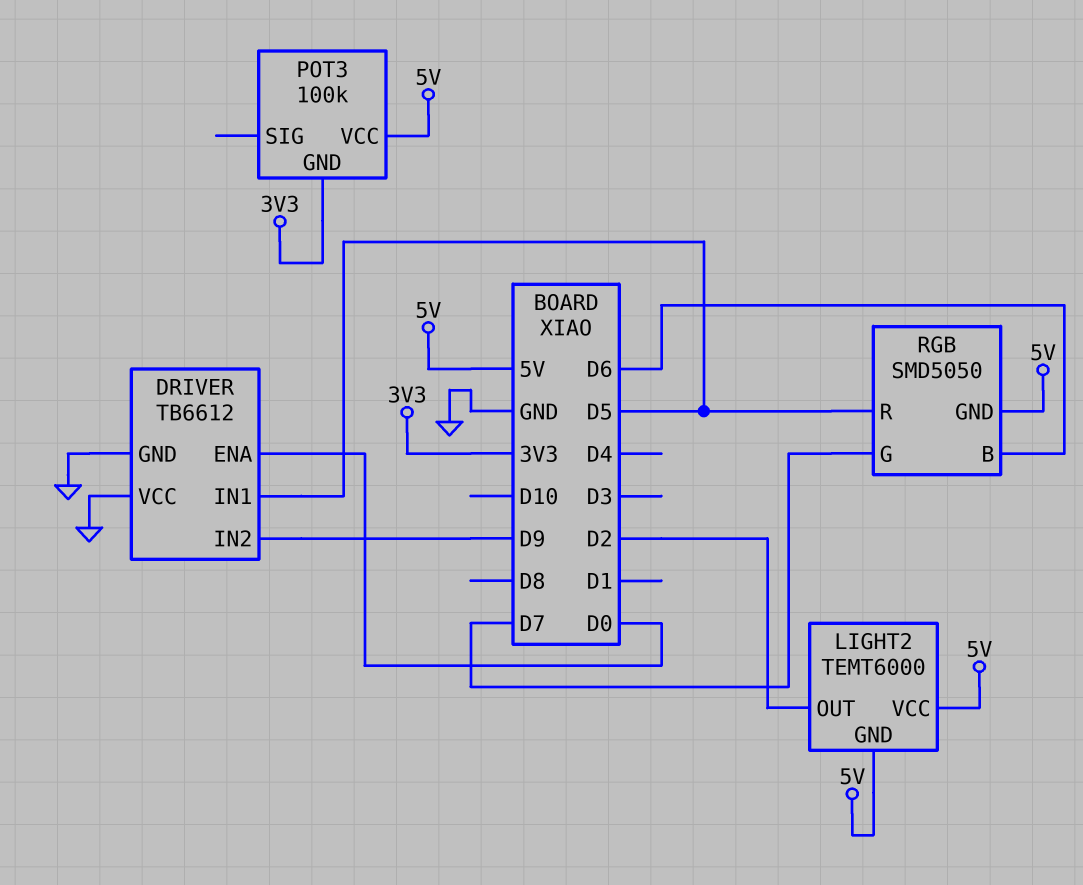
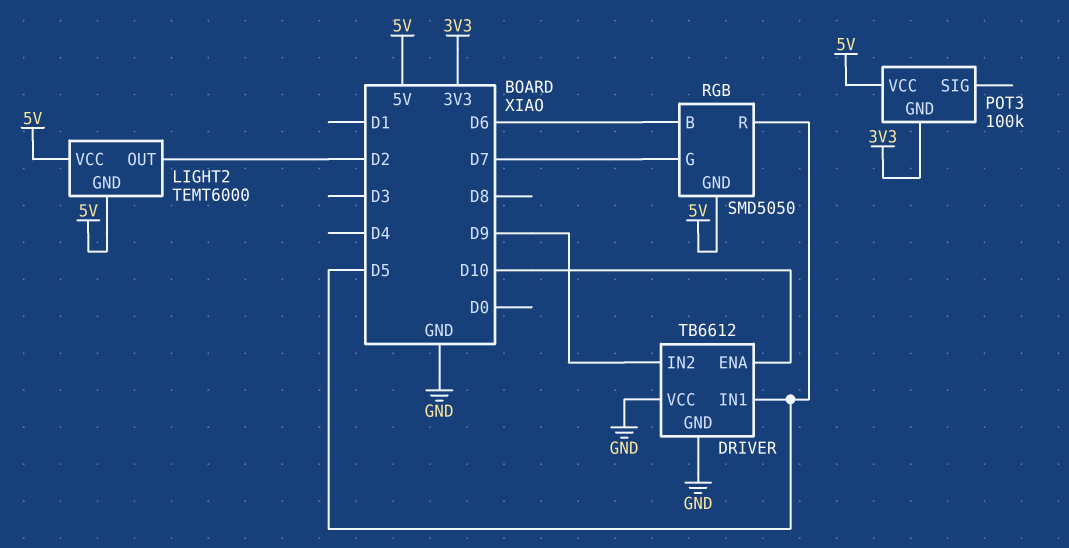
DRIVER pin ENA: D0 -> D10

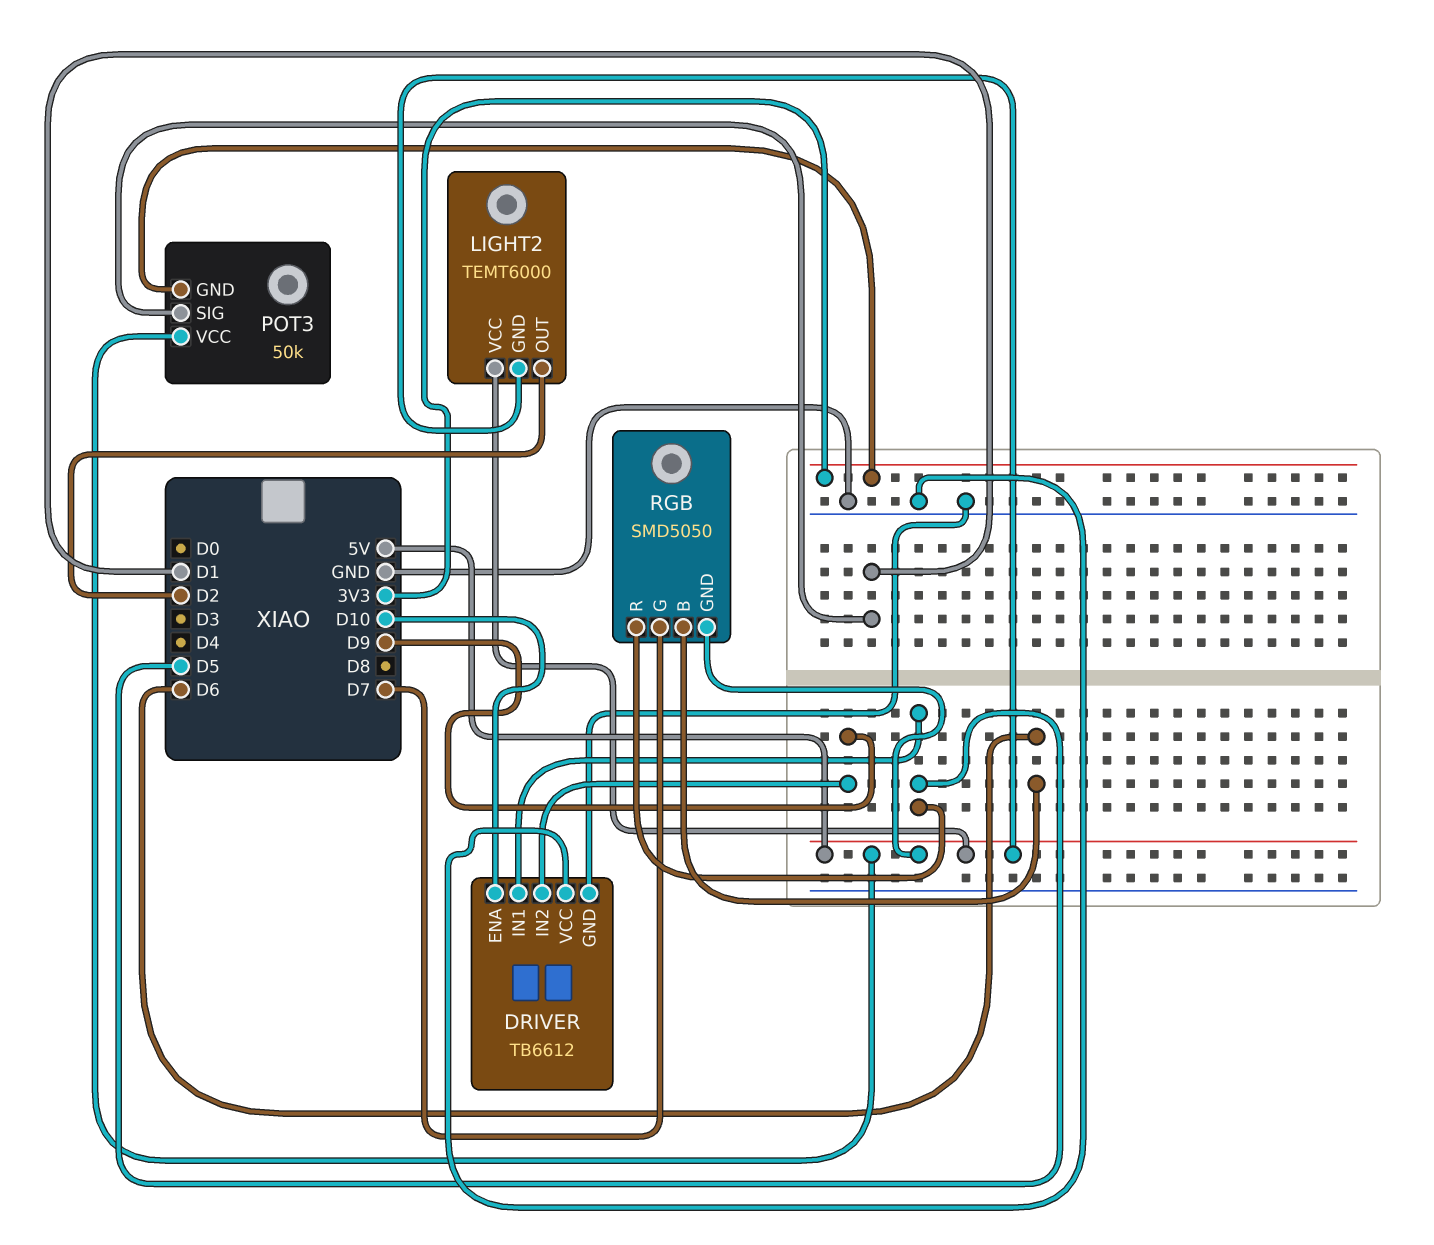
POT3: 100k -> 50k
POT3 pin SIG: none -> D1

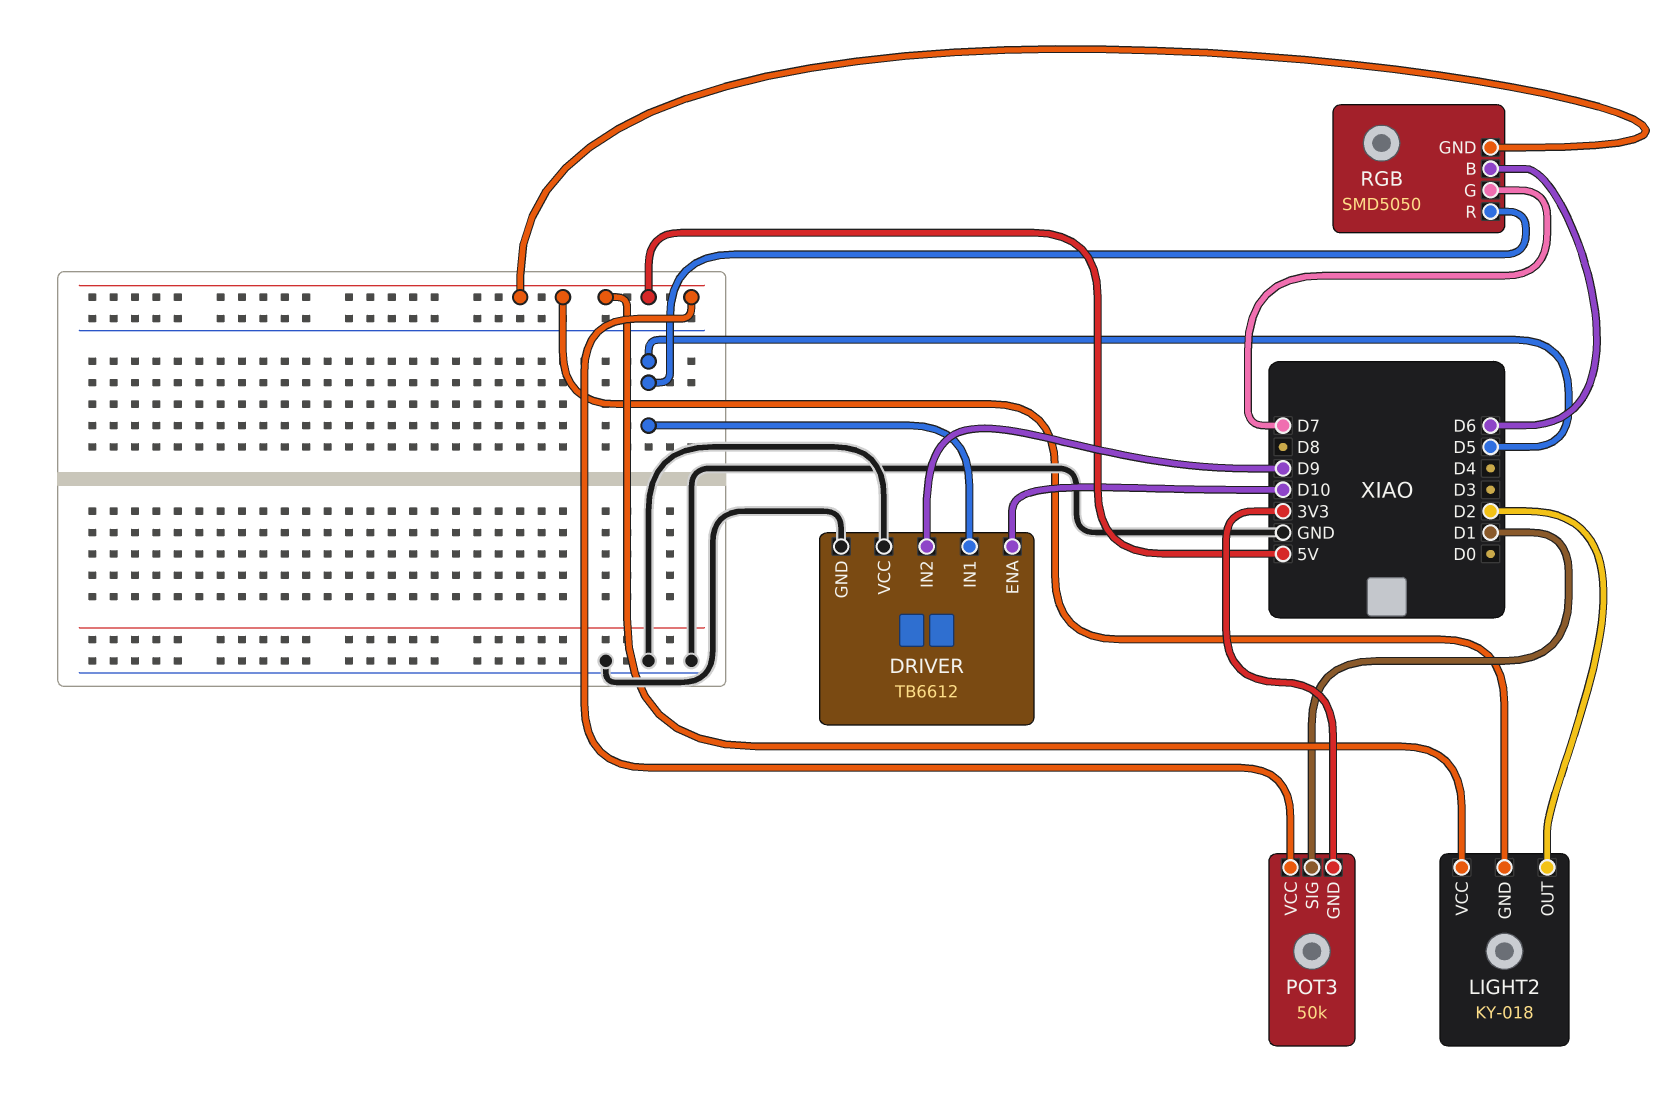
LIGHT2: TEMT6000 -> KY-018

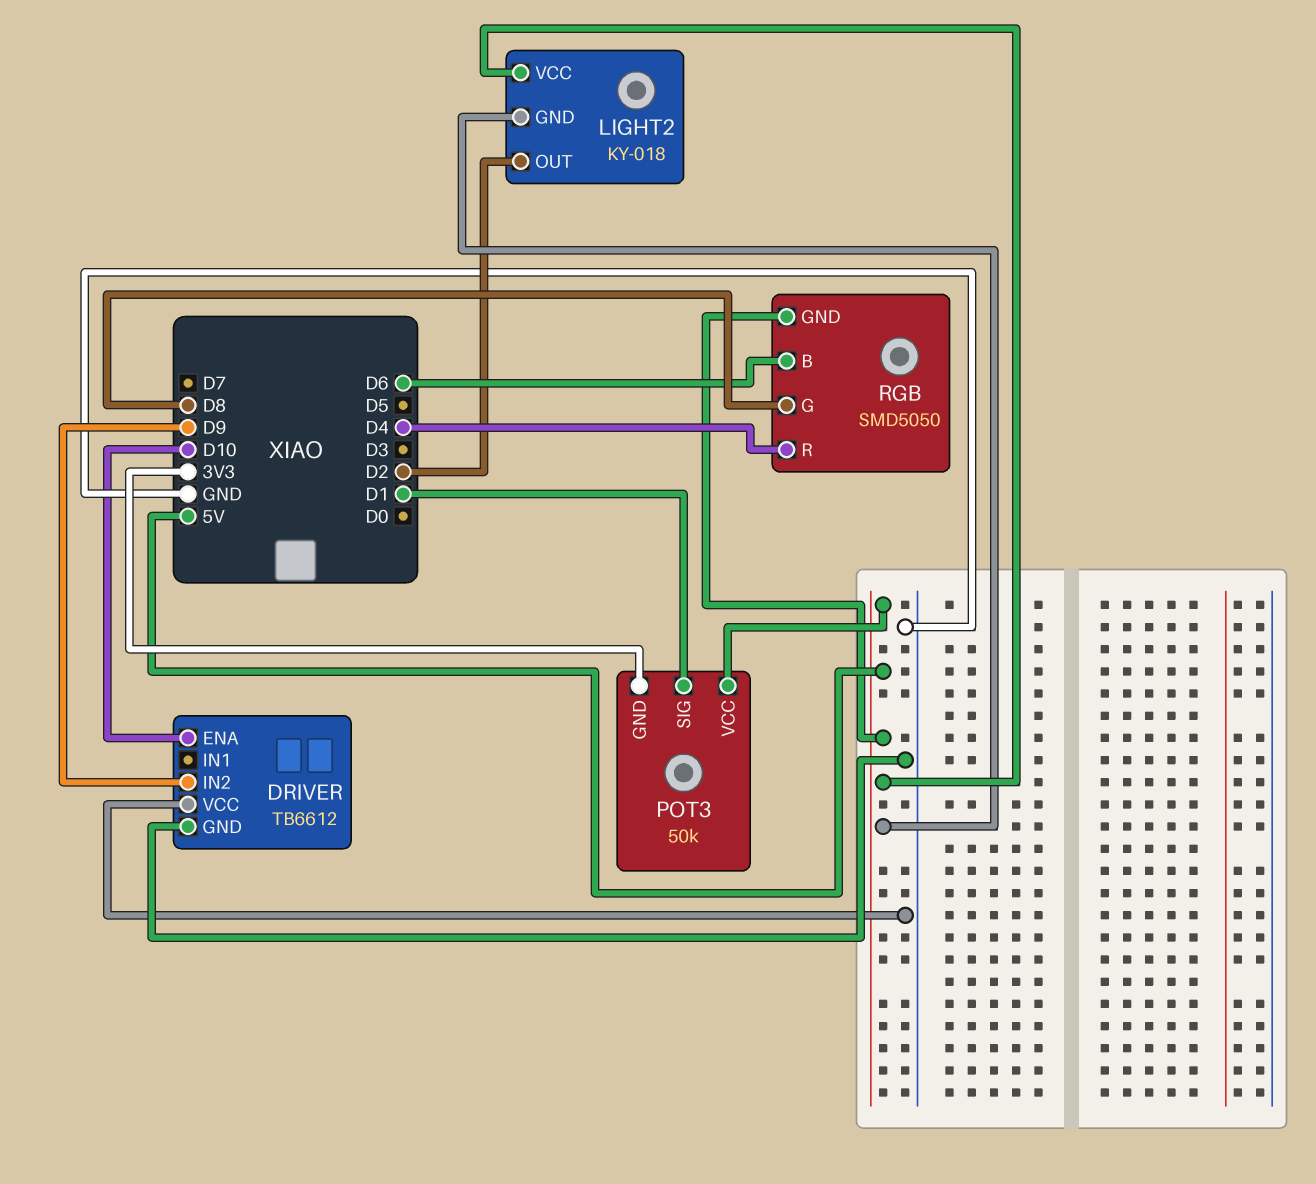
DRIVER pin IN1: D5 -> none
RGB pin G: D7 -> D8
RGB pin R: D5 -> D4

